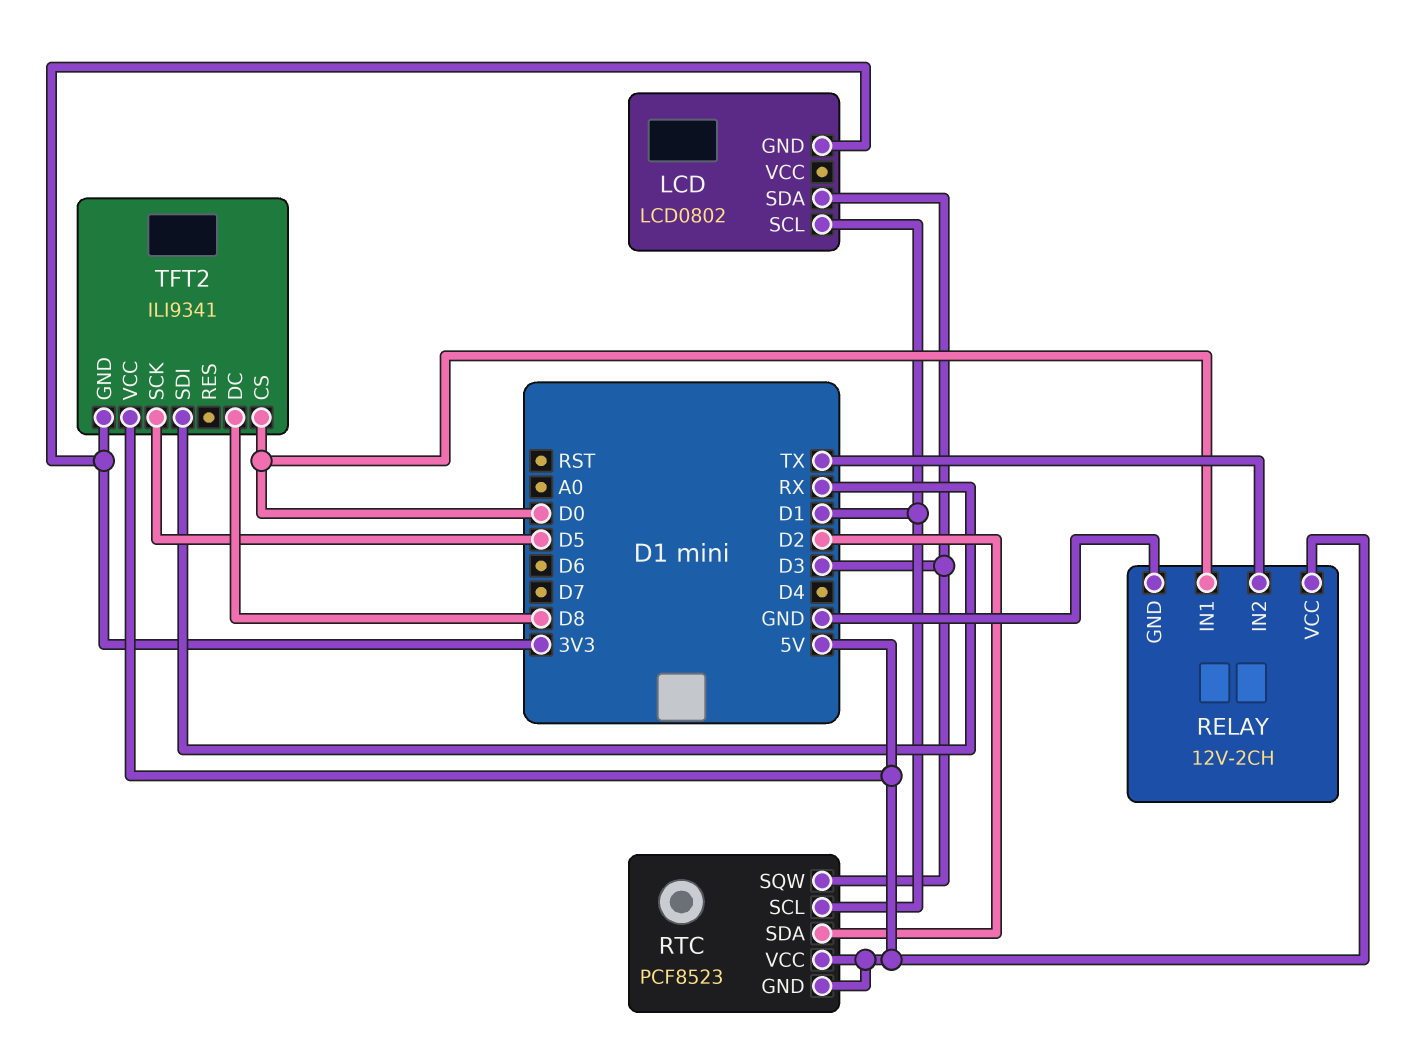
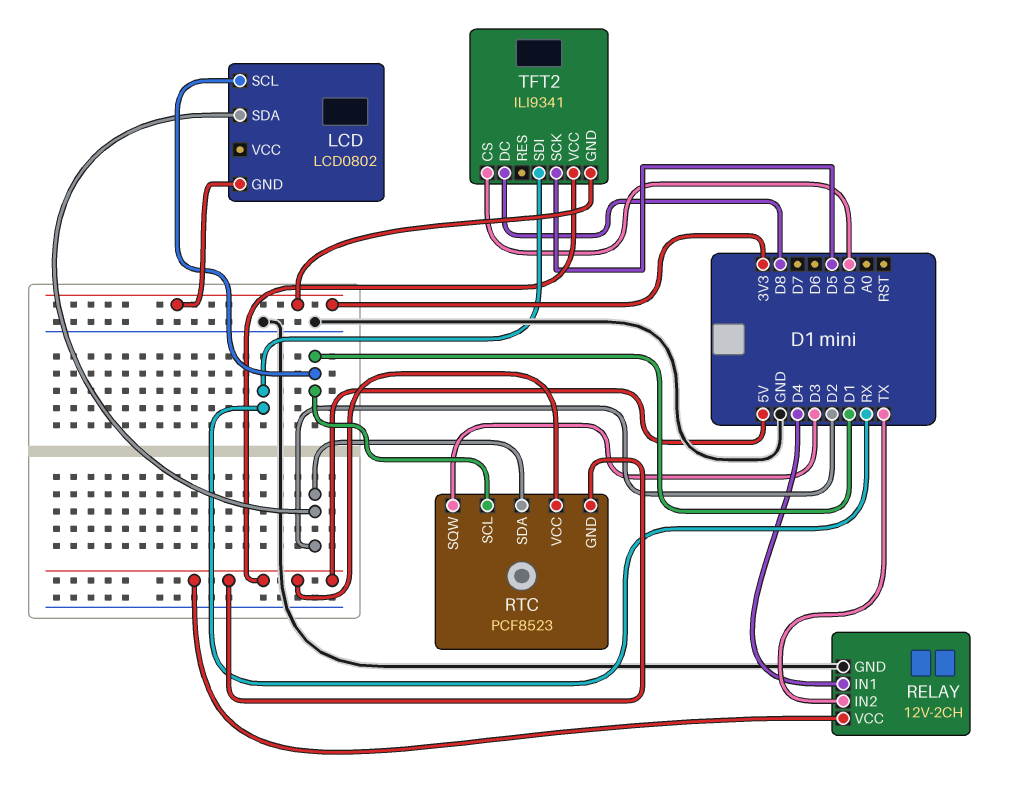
LCD pin SDA: D3 -> D2
RELAY pin IN1: D0 -> D4

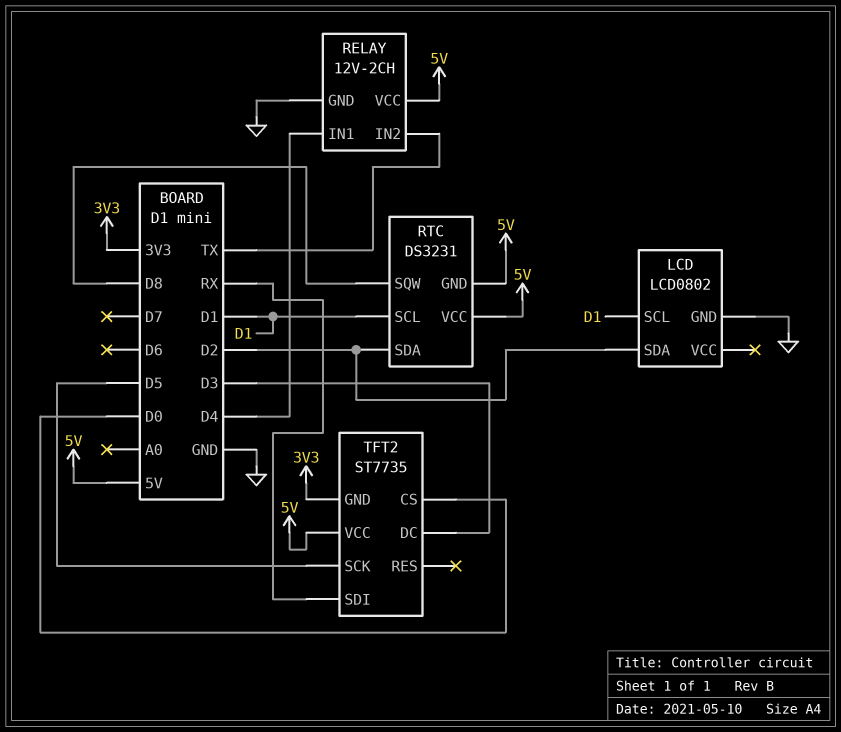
LCD pin GND: 3V3 -> GND
RTC: PCF8523 -> DS3231
RTC pin SQW: D3 -> D8
TFT2: ILI9341 -> ST7735
TFT2 pin DC: D8 -> D3

